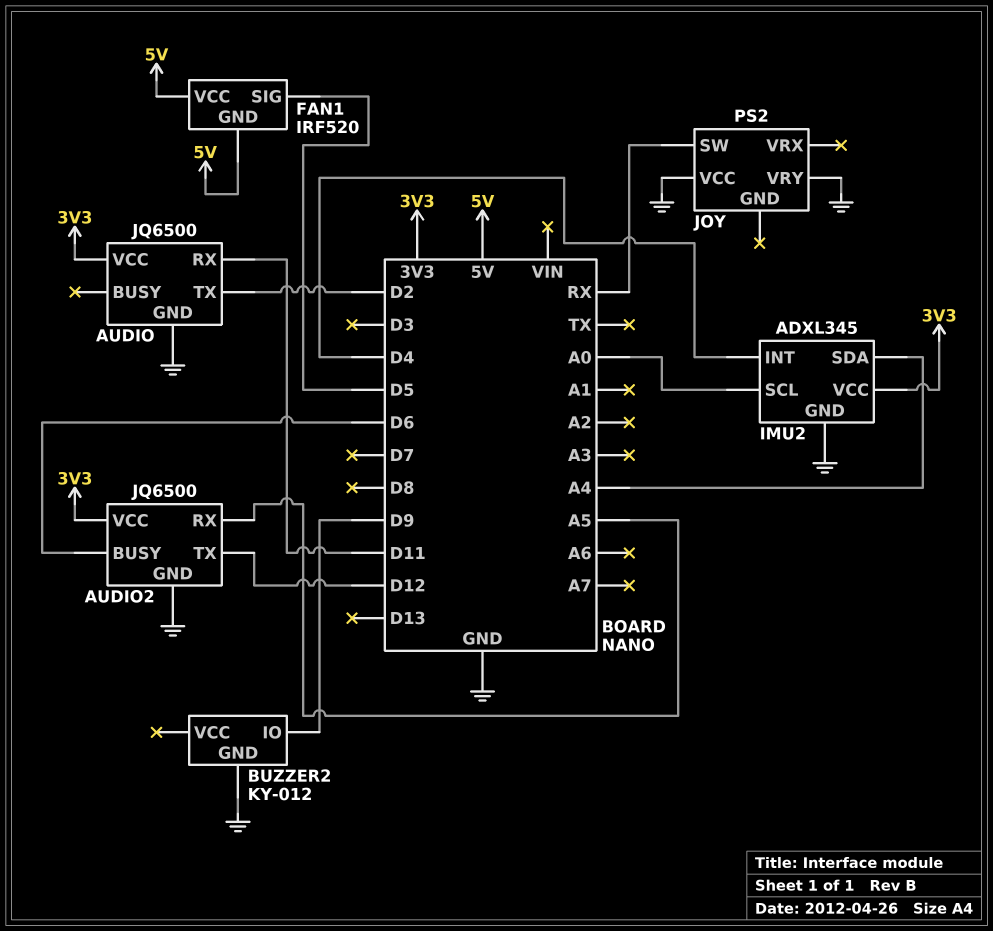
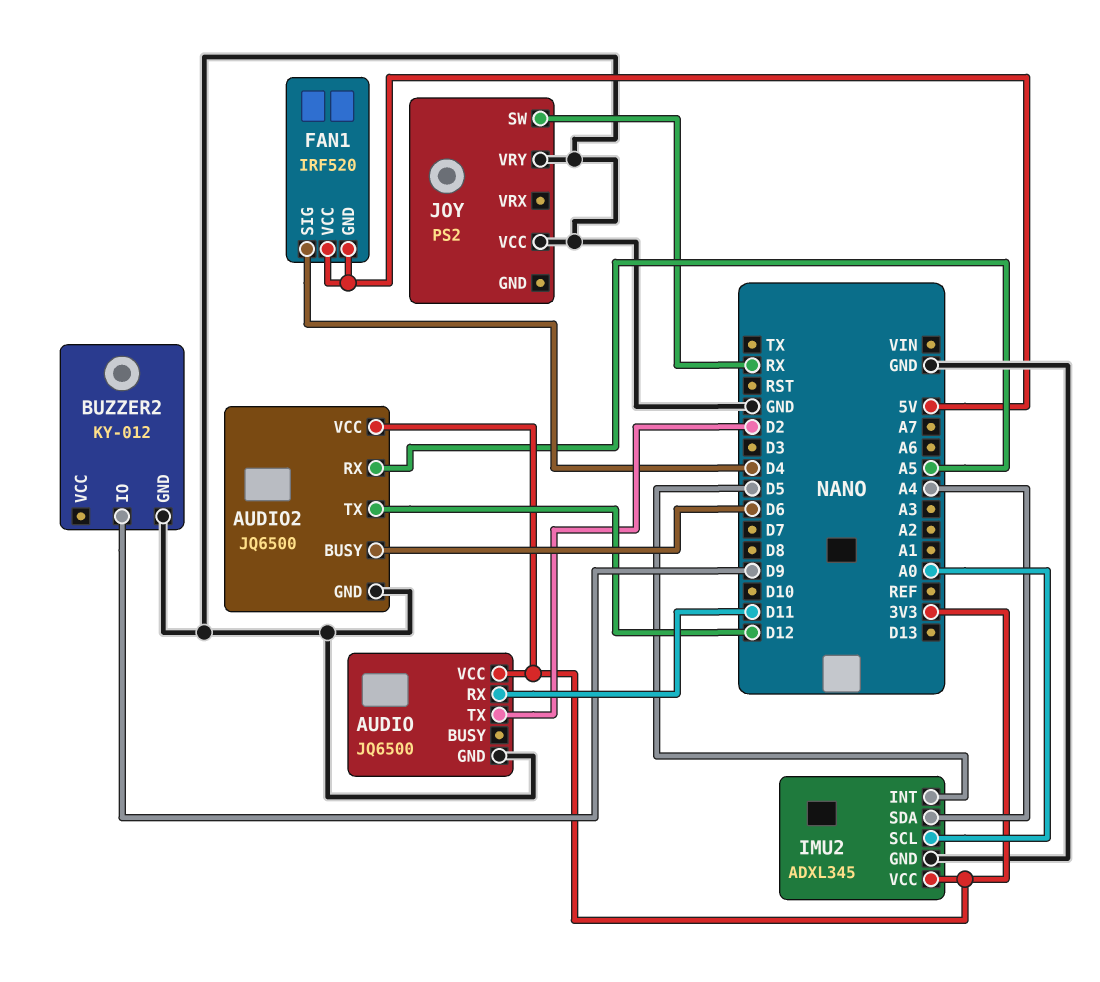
FAN1 pin SIG: D5 -> D4
IMU2 pin INT: D4 -> D5

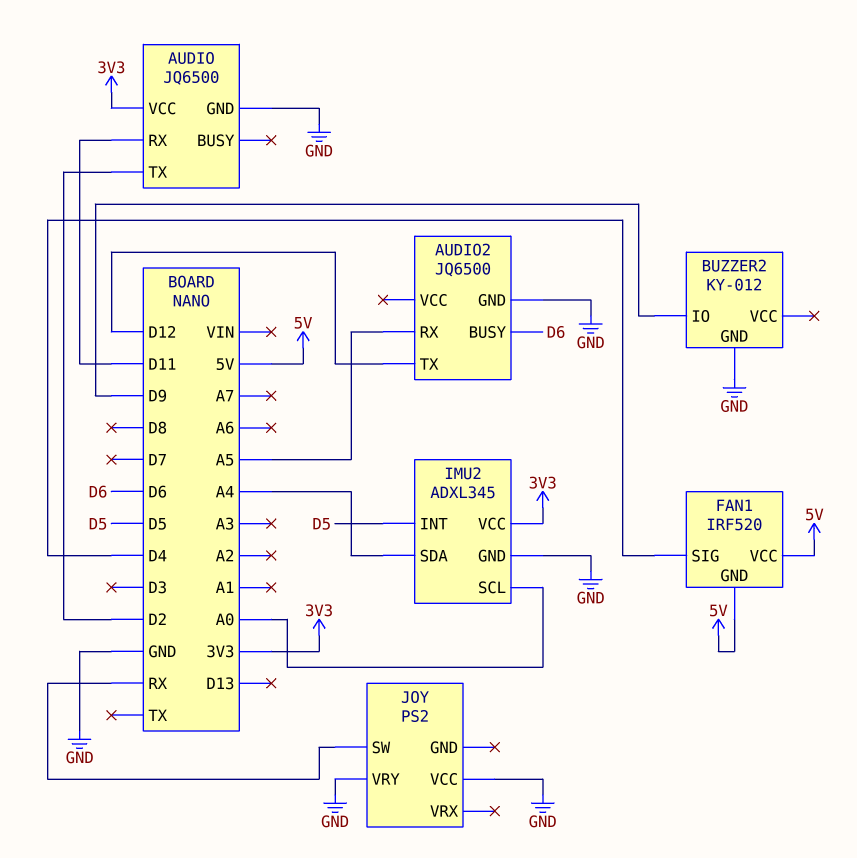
AUDIO2 pin VCC: 3V3 -> none

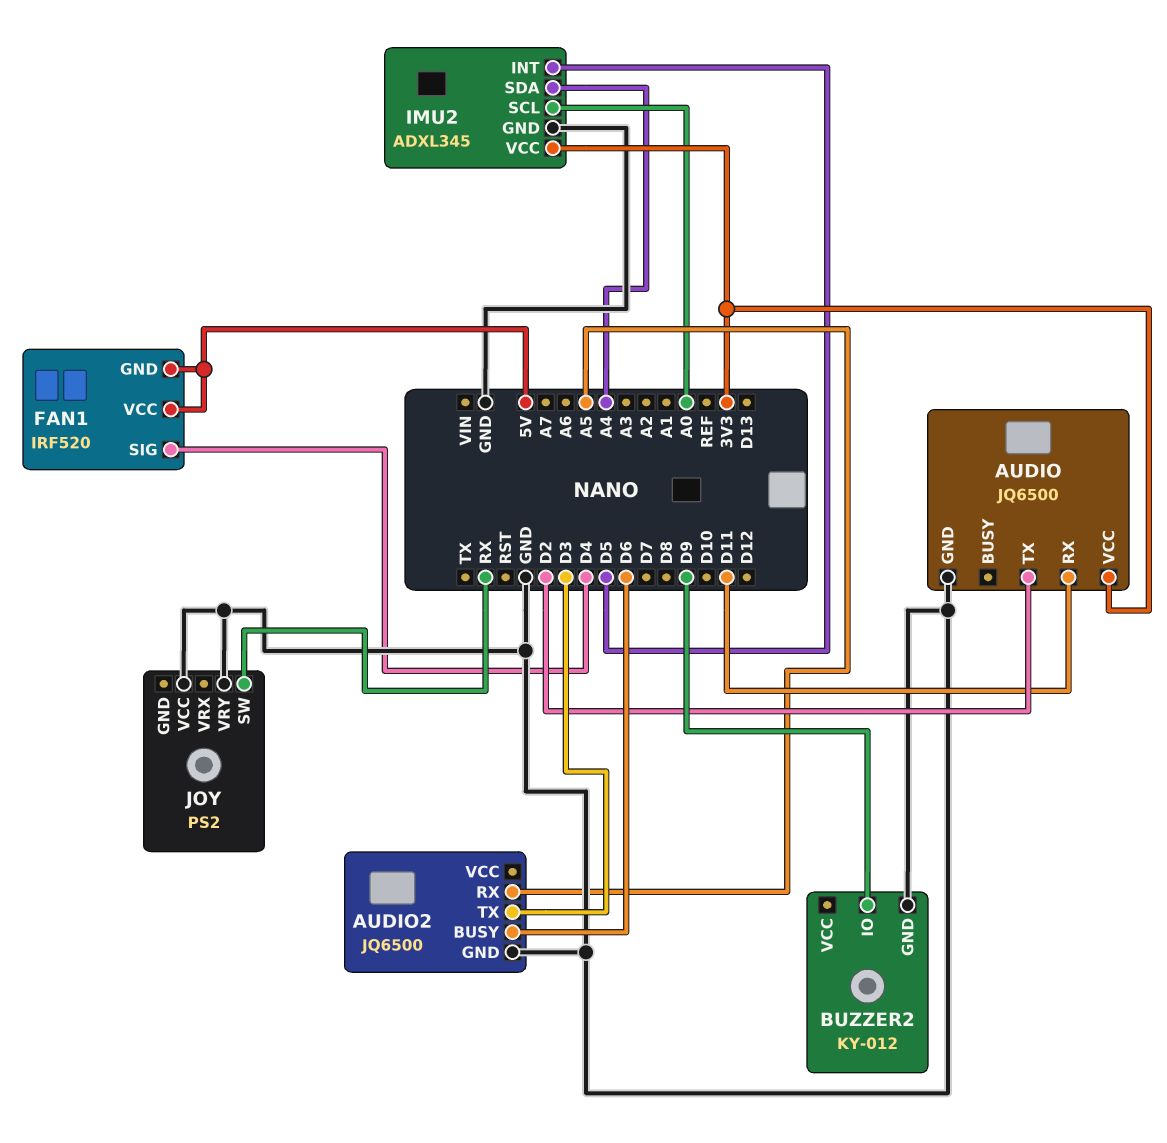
AUDIO2 pin TX: D12 -> D3

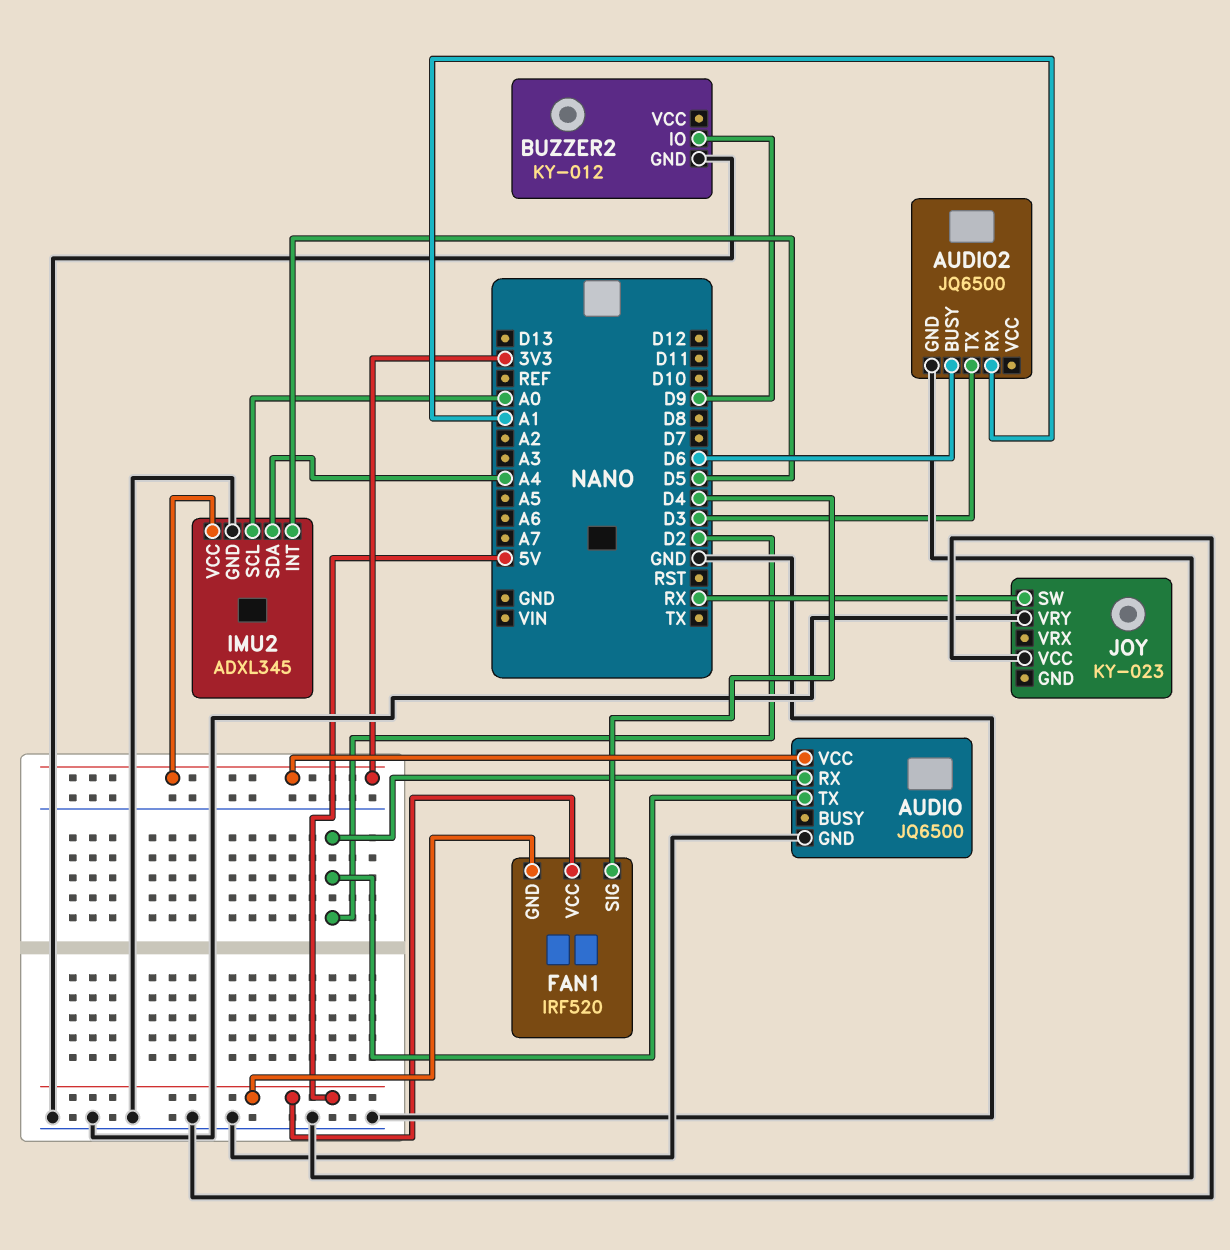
AUDIO pin RX: D11 -> D2
AUDIO2 pin RX: A5 -> A1
JOY: PS2 -> KY-023

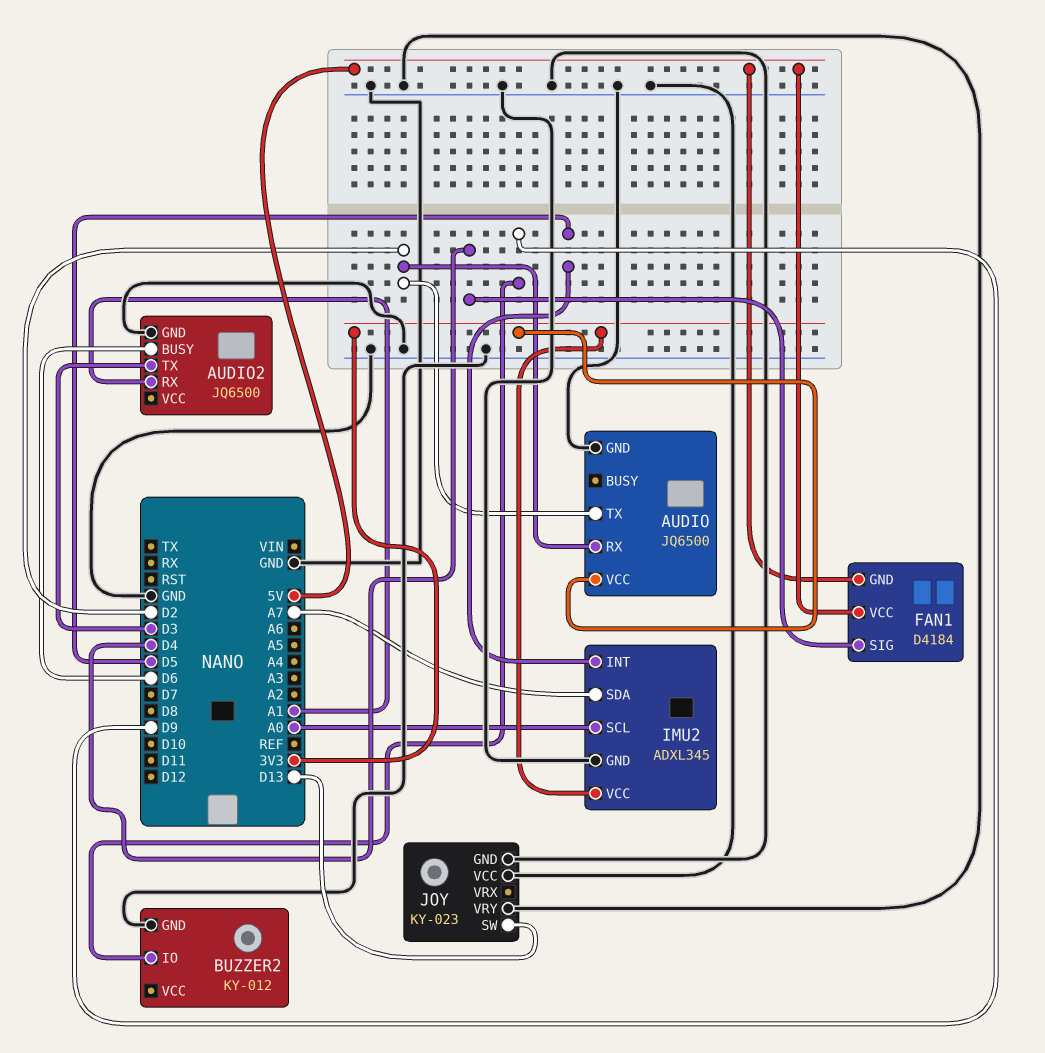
FAN1: IRF520 -> D4184
IMU2 pin SDA: A4 -> A7
JOY pin GND: none -> GND
JOY pin SW: RX -> D13

